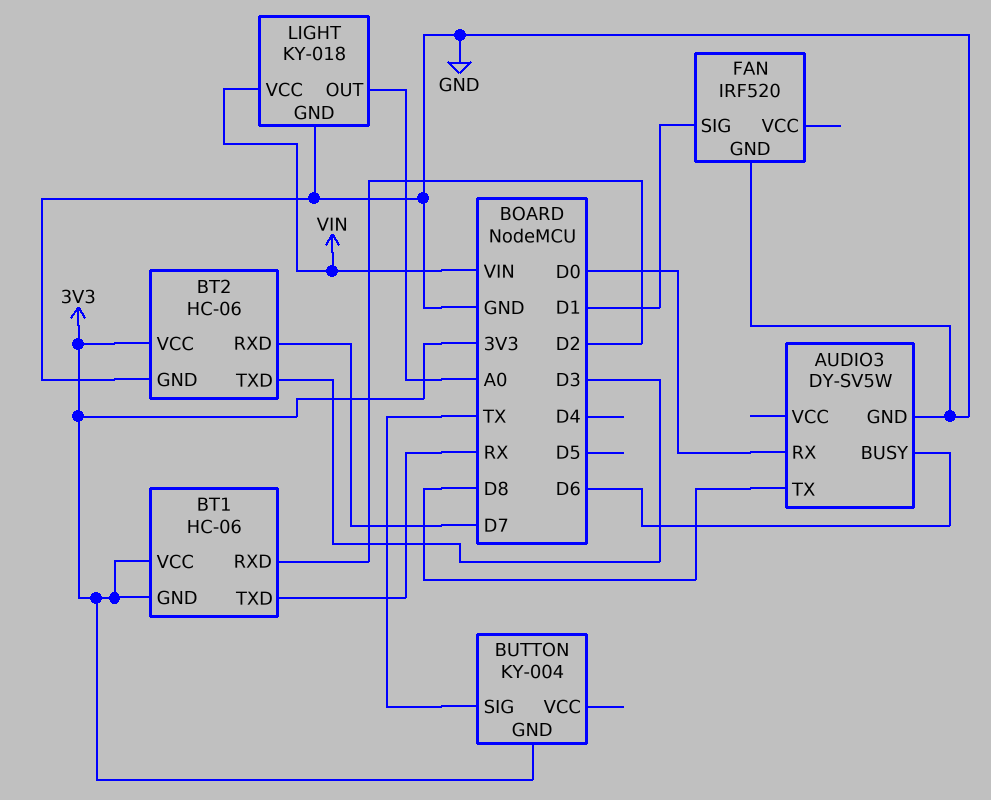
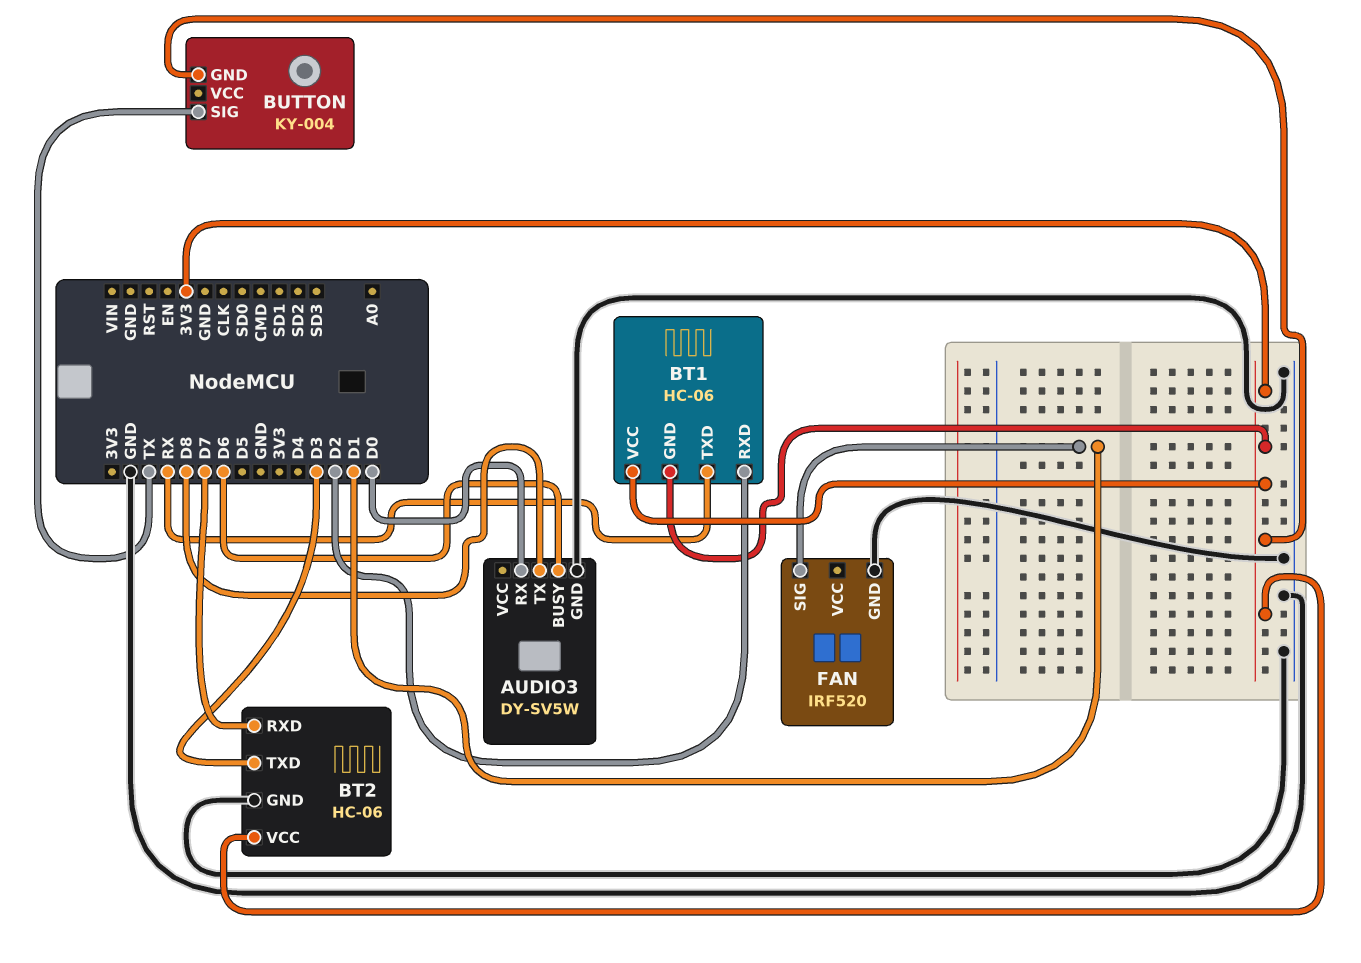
LIGHT: KY-018 -> none
LIGHT pin GND: GND -> none
LIGHT pin OUT: A0 -> none
LIGHT pin VCC: VIN -> none

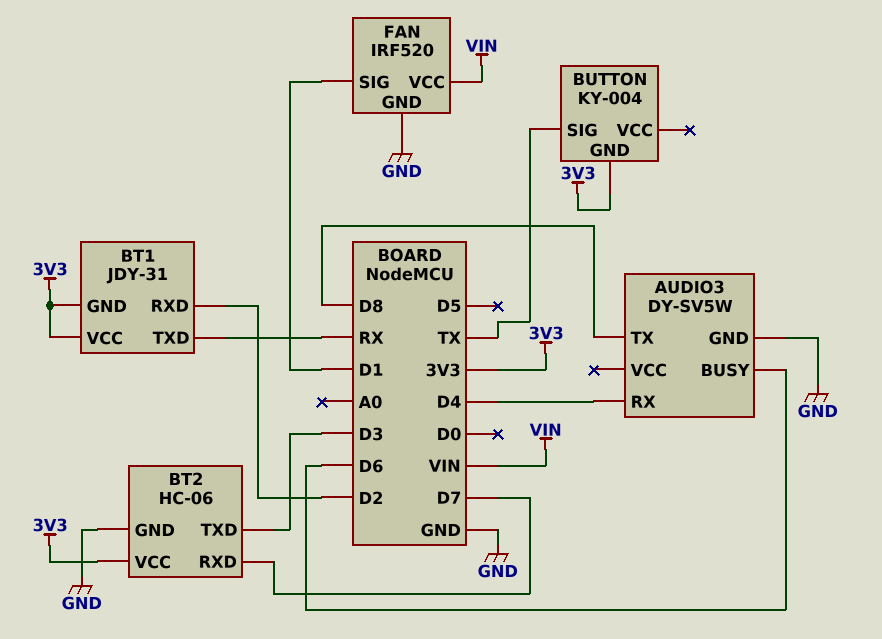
AUDIO3 pin RX: D0 -> D4
BT1: HC-06 -> JDY-31
FAN pin VCC: none -> VIN

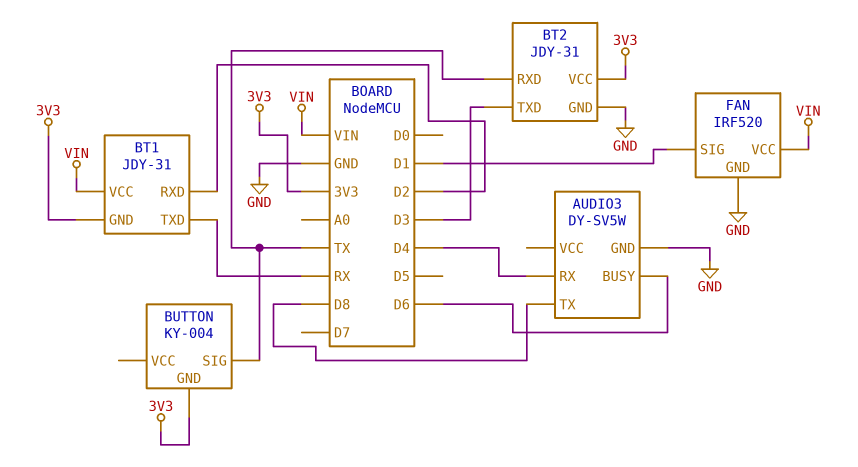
BT1 pin VCC: 3V3 -> VIN
BT2: HC-06 -> JDY-31
BT2 pin RXD: D7 -> TX

